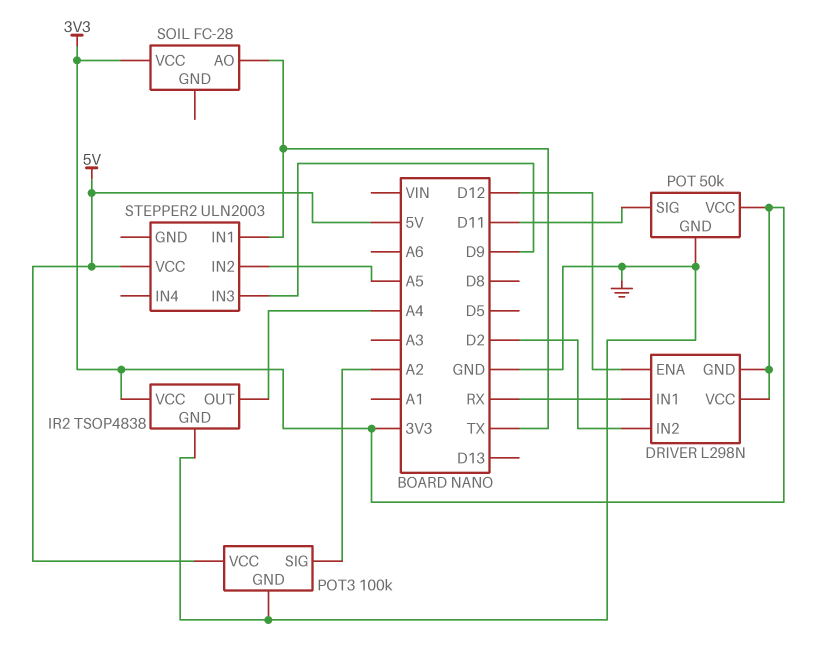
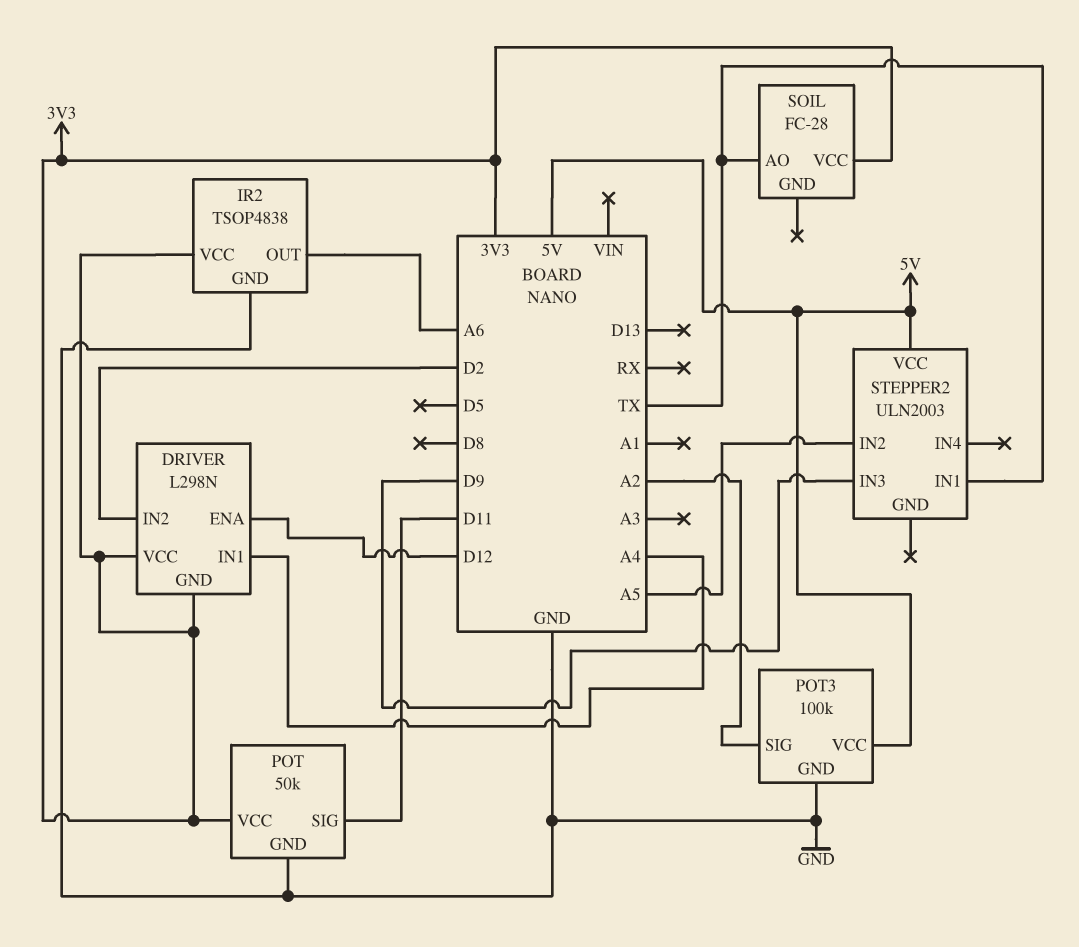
DRIVER pin IN1: RX -> A4
IR2 pin OUT: A4 -> A6

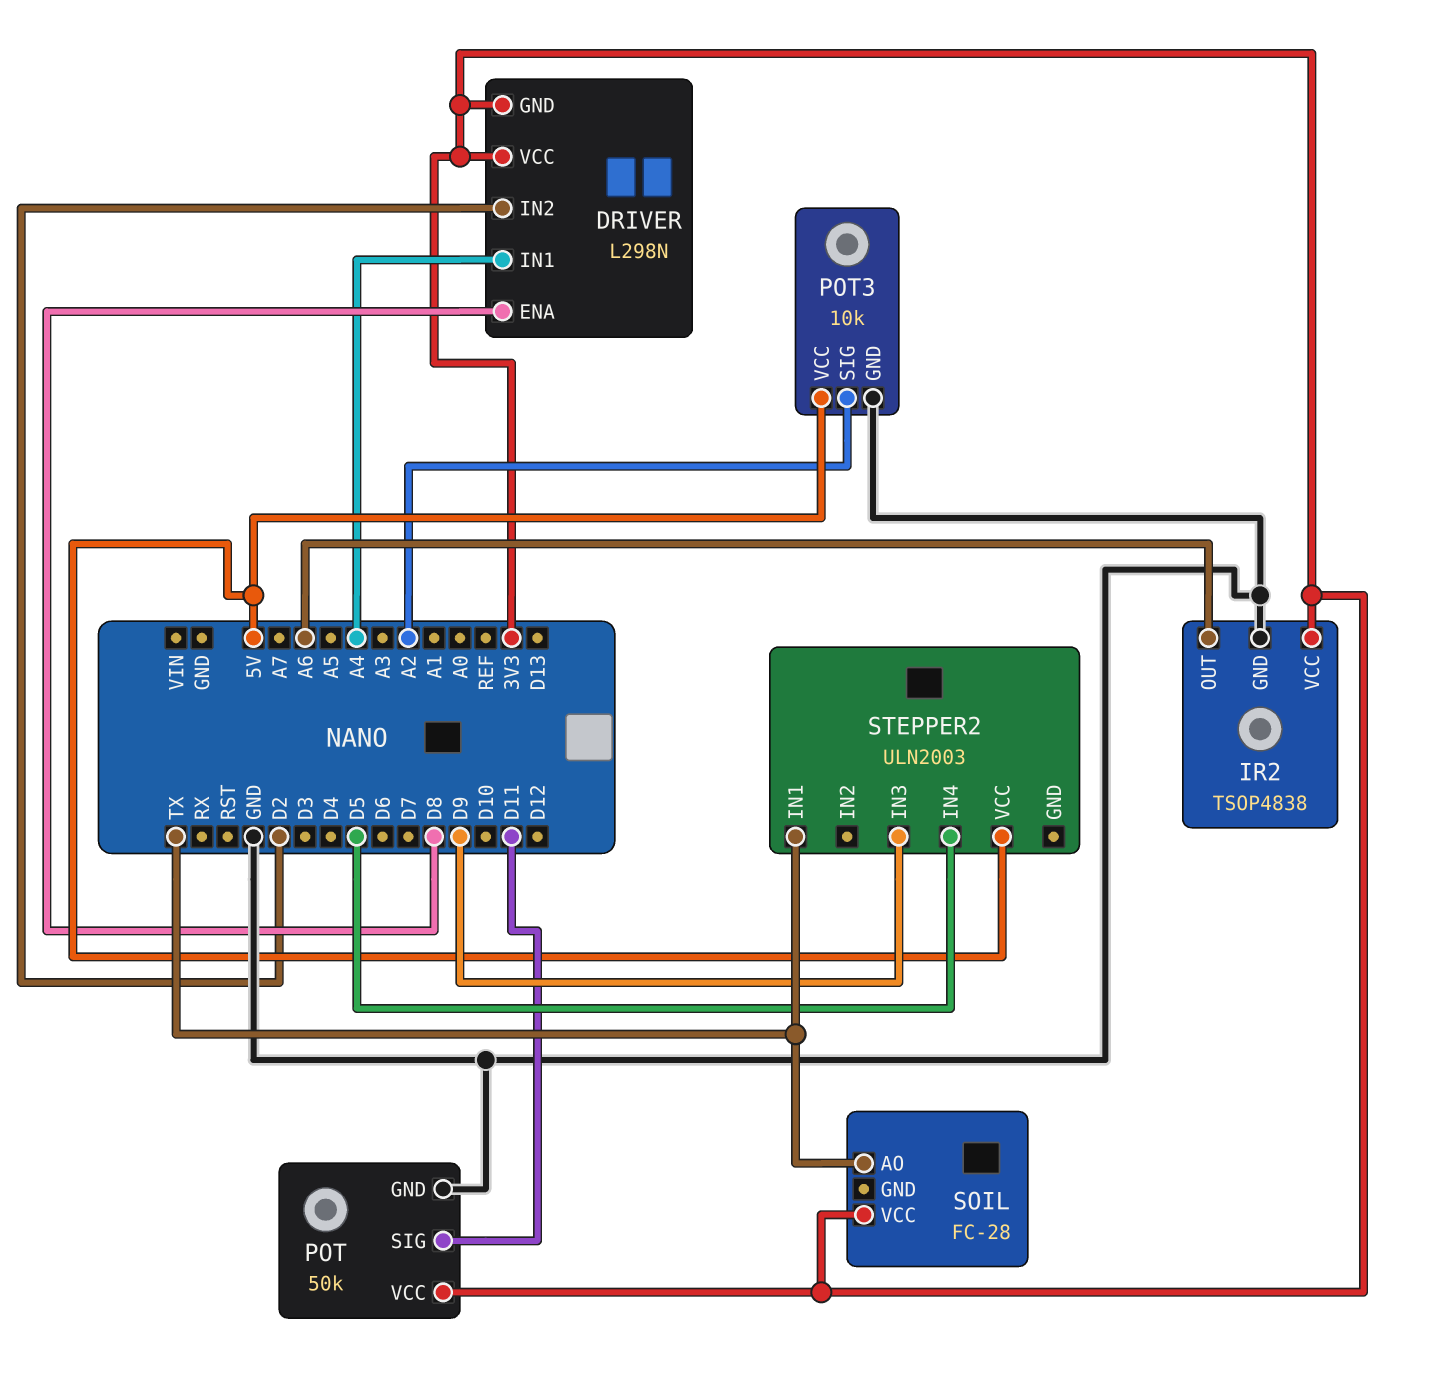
DRIVER pin ENA: D12 -> D8
POT3: 100k -> 10k
STEPPER2 pin IN2: A5 -> none
STEPPER2 pin IN4: none -> D5

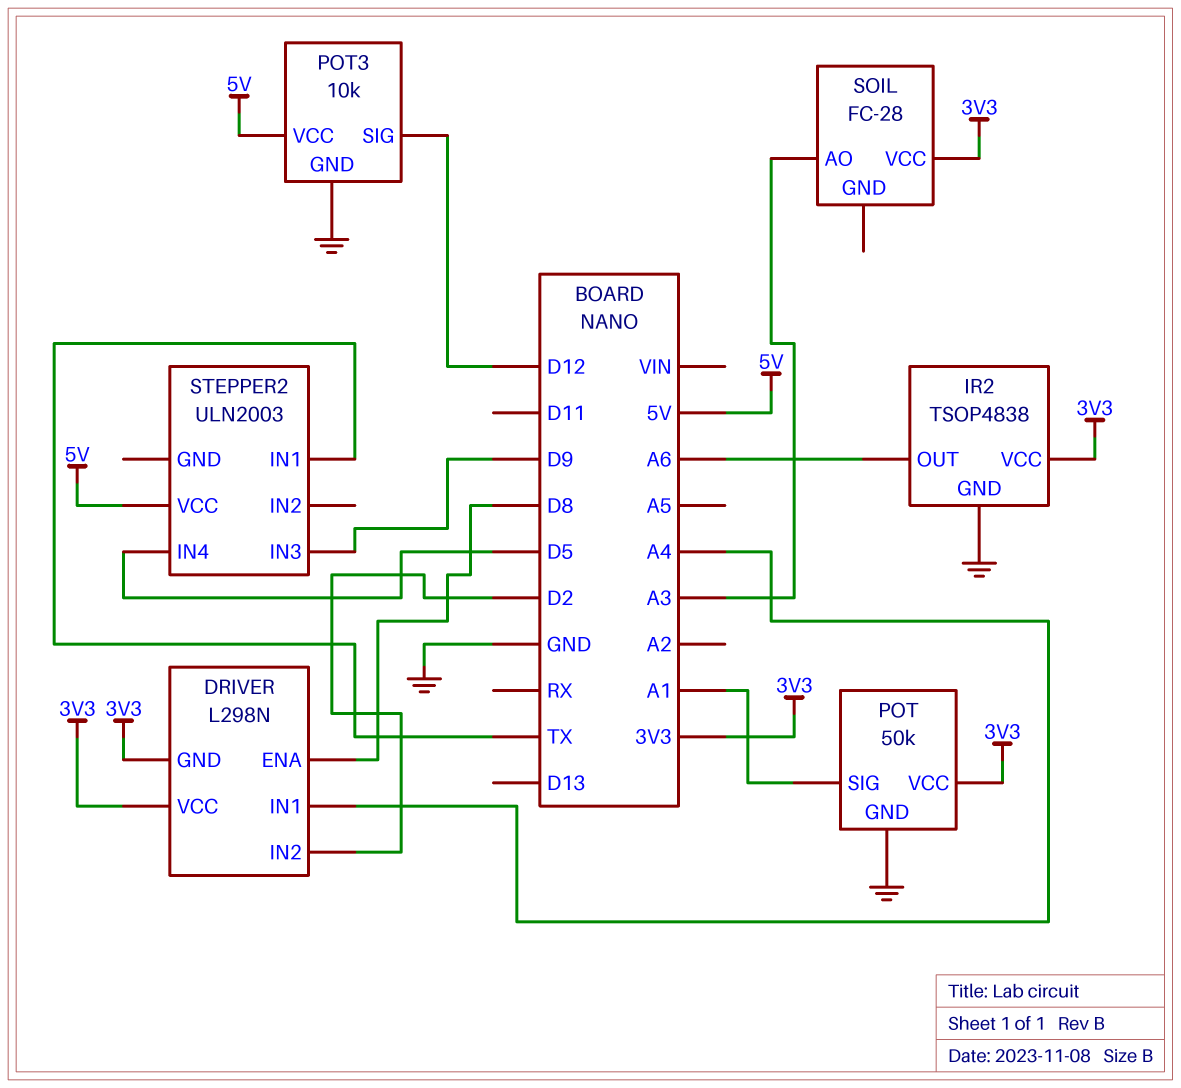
POT pin SIG: D11 -> A1
POT3 pin SIG: A2 -> D12
SOIL pin AO: TX -> A3

